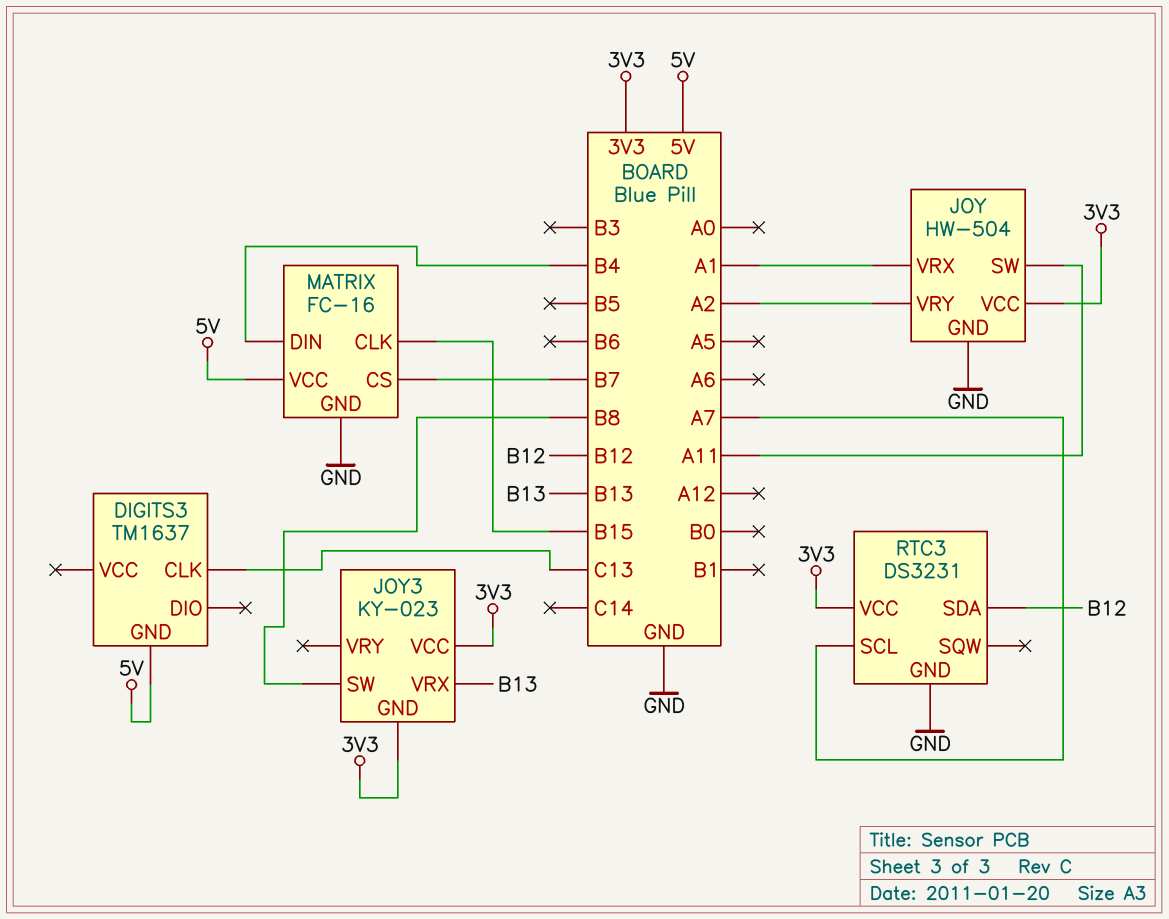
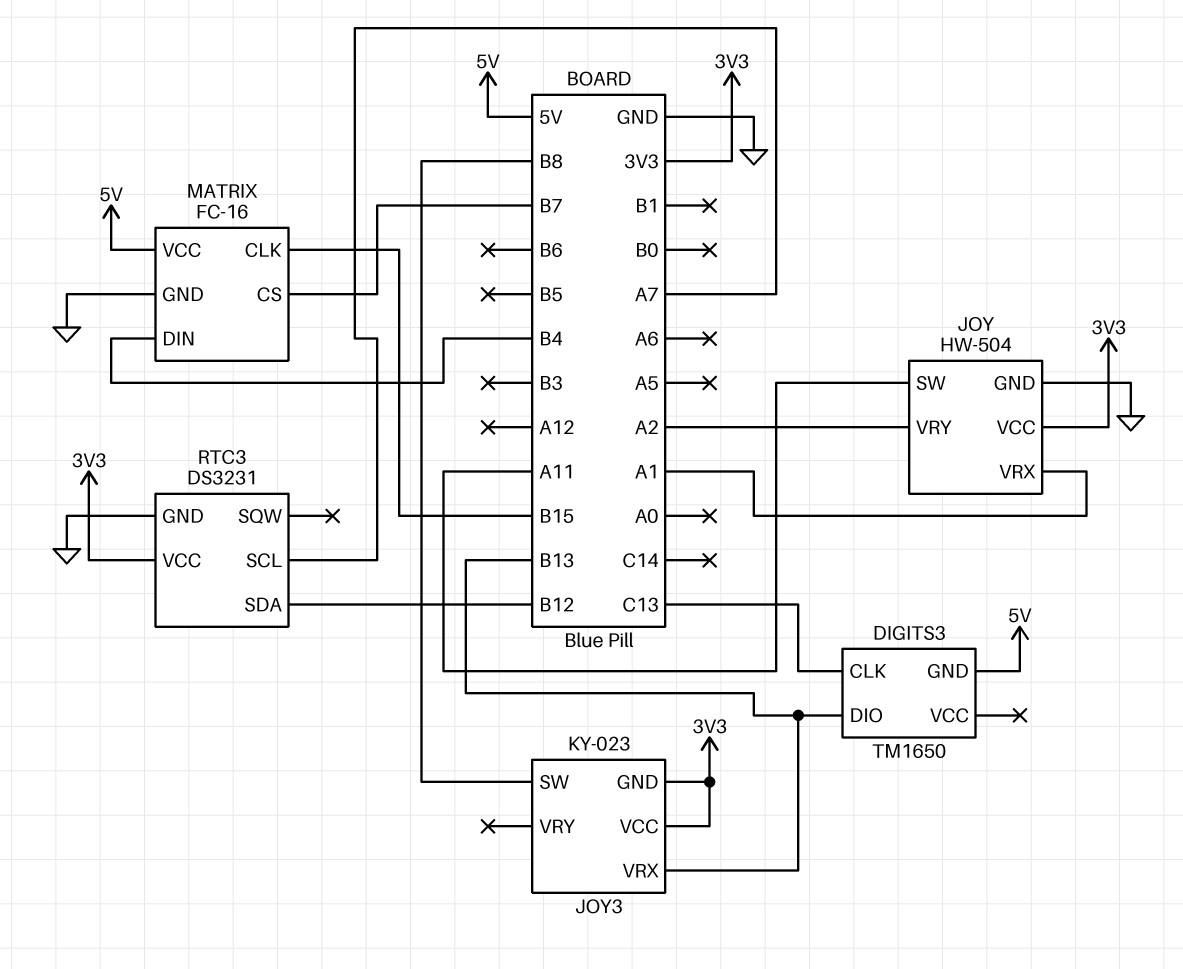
DIGITS3: TM1637 -> TM1650
DIGITS3 pin DIO: none -> B13

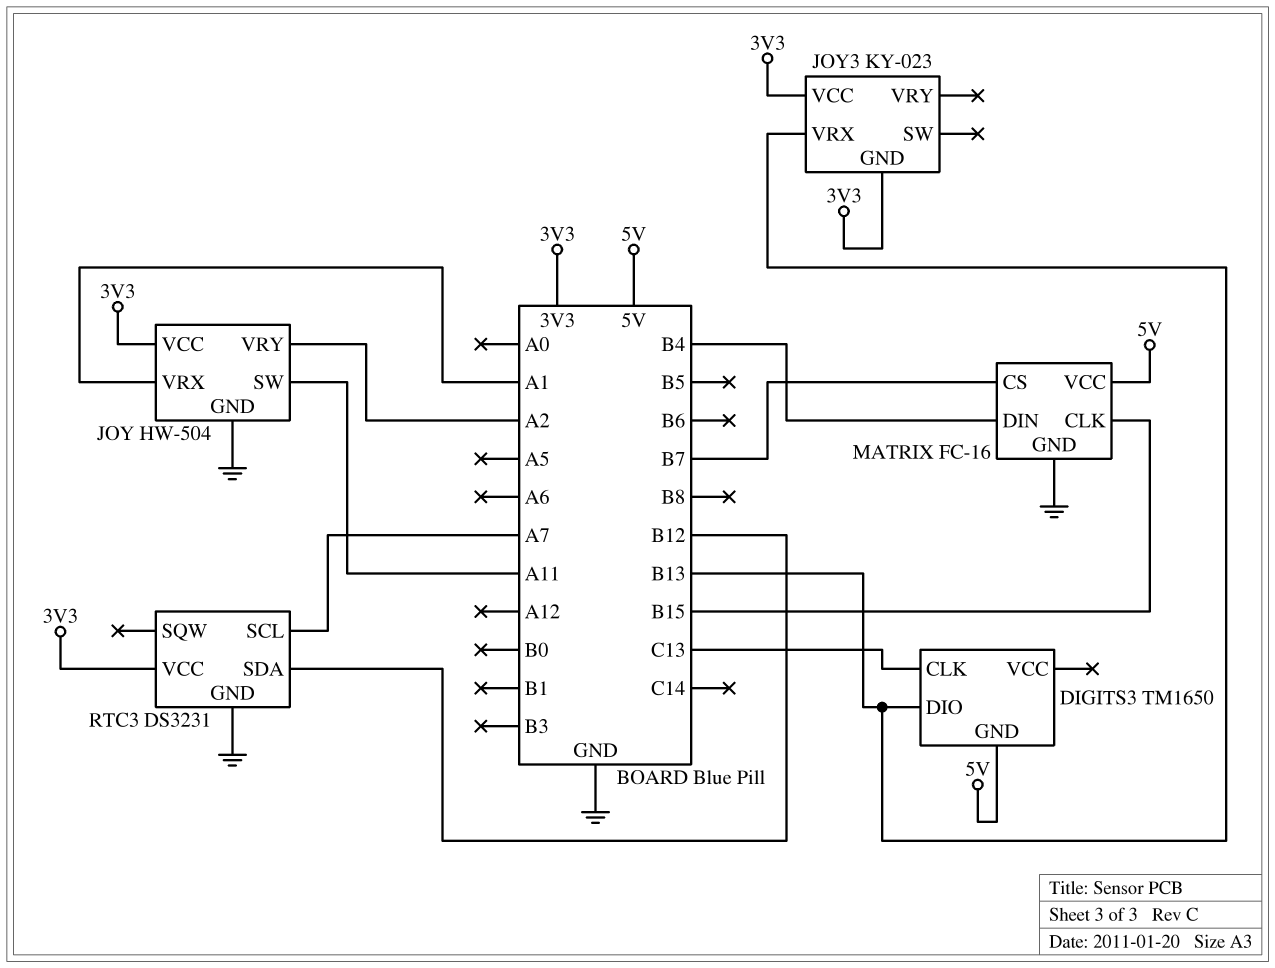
JOY3 pin SW: B8 -> none

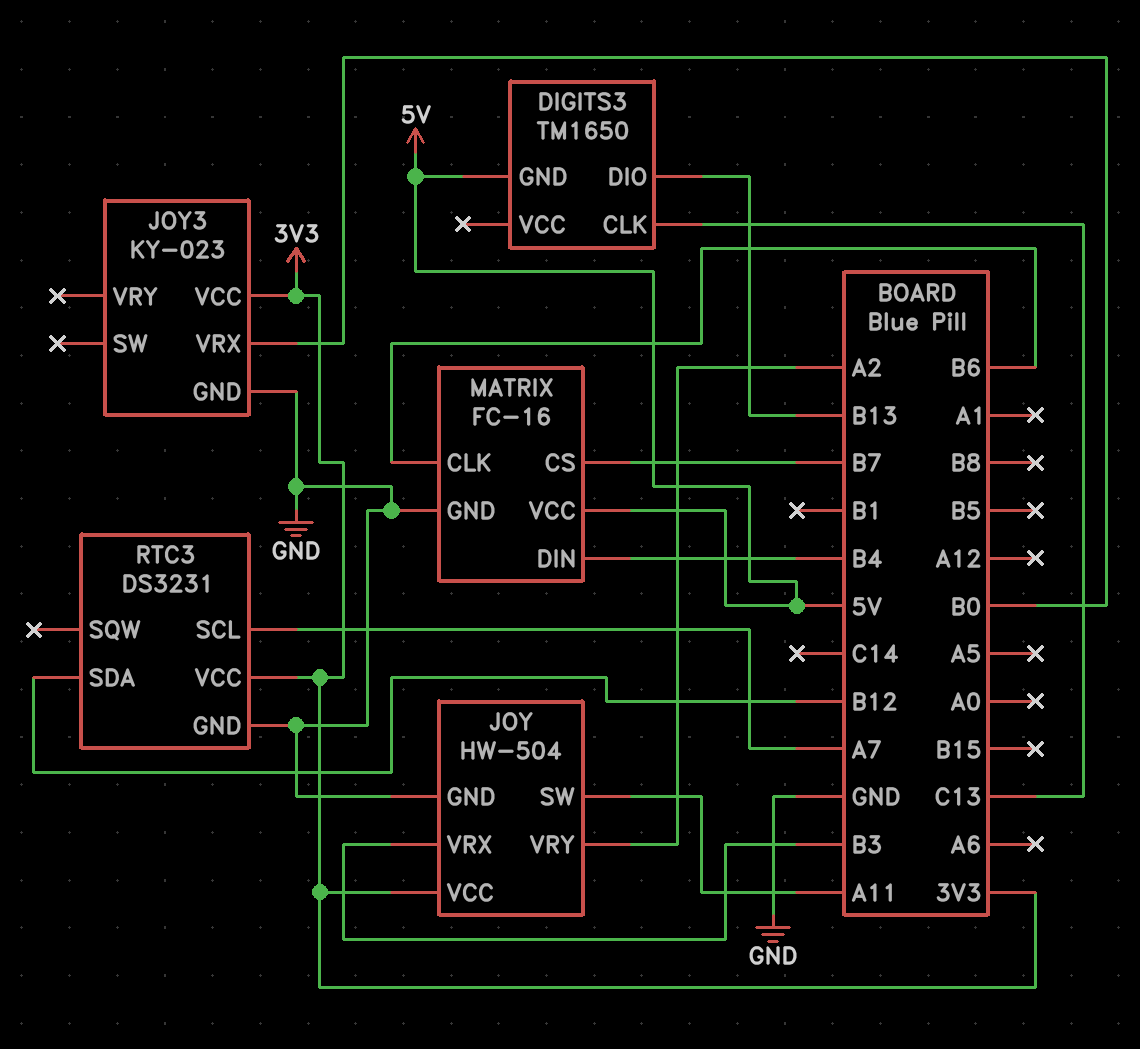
JOY pin VRX: A1 -> B3
JOY3 pin GND: 3V3 -> GND
JOY3 pin VRX: B13 -> B0
MATRIX pin CLK: B15 -> B6

